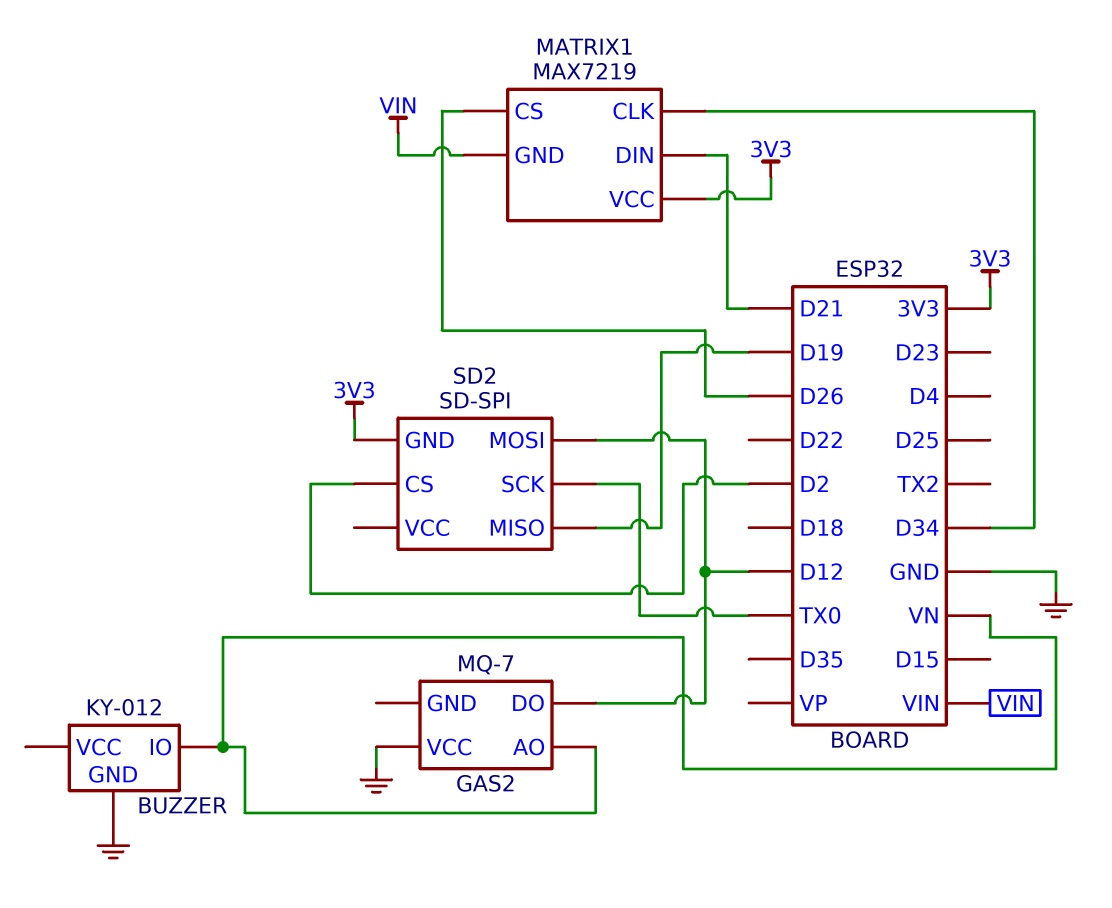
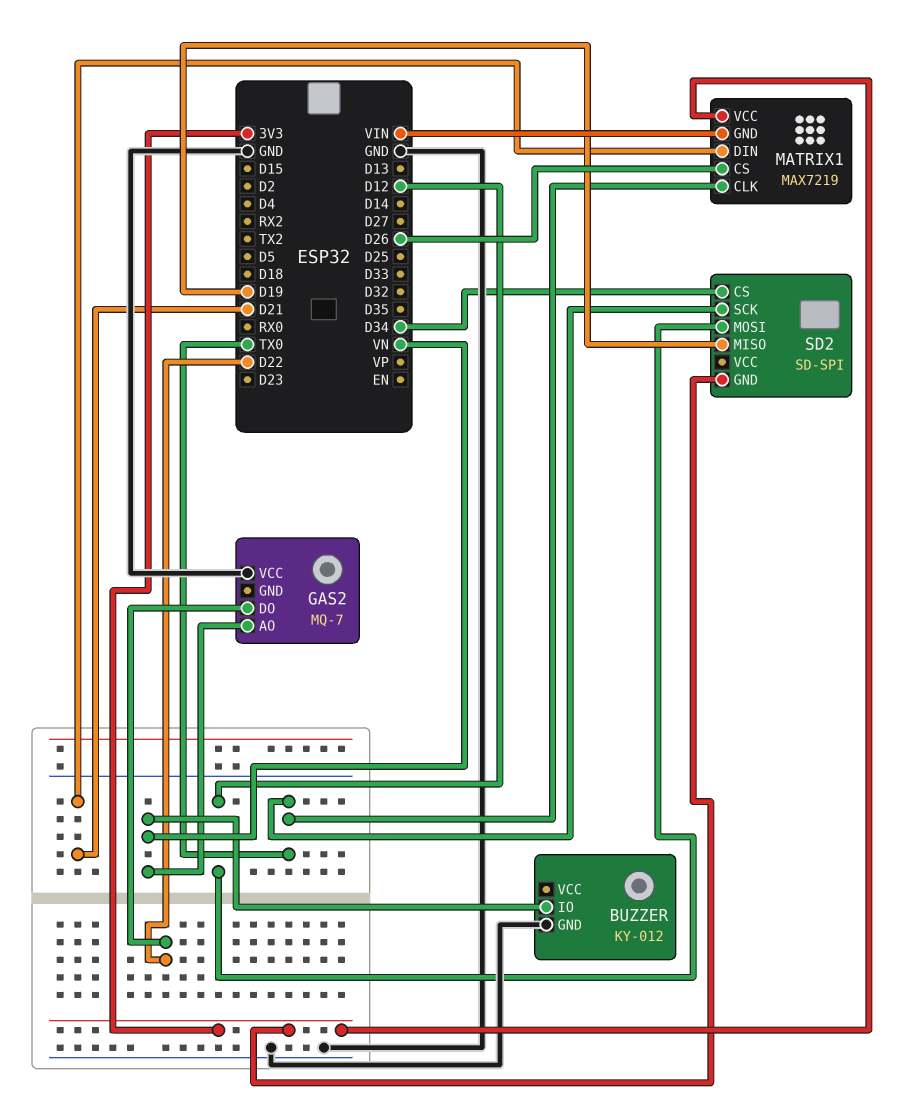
GAS2 pin DO: D12 -> D22
MATRIX1 pin CLK: D34 -> TX0
SD2 pin CS: D2 -> D34

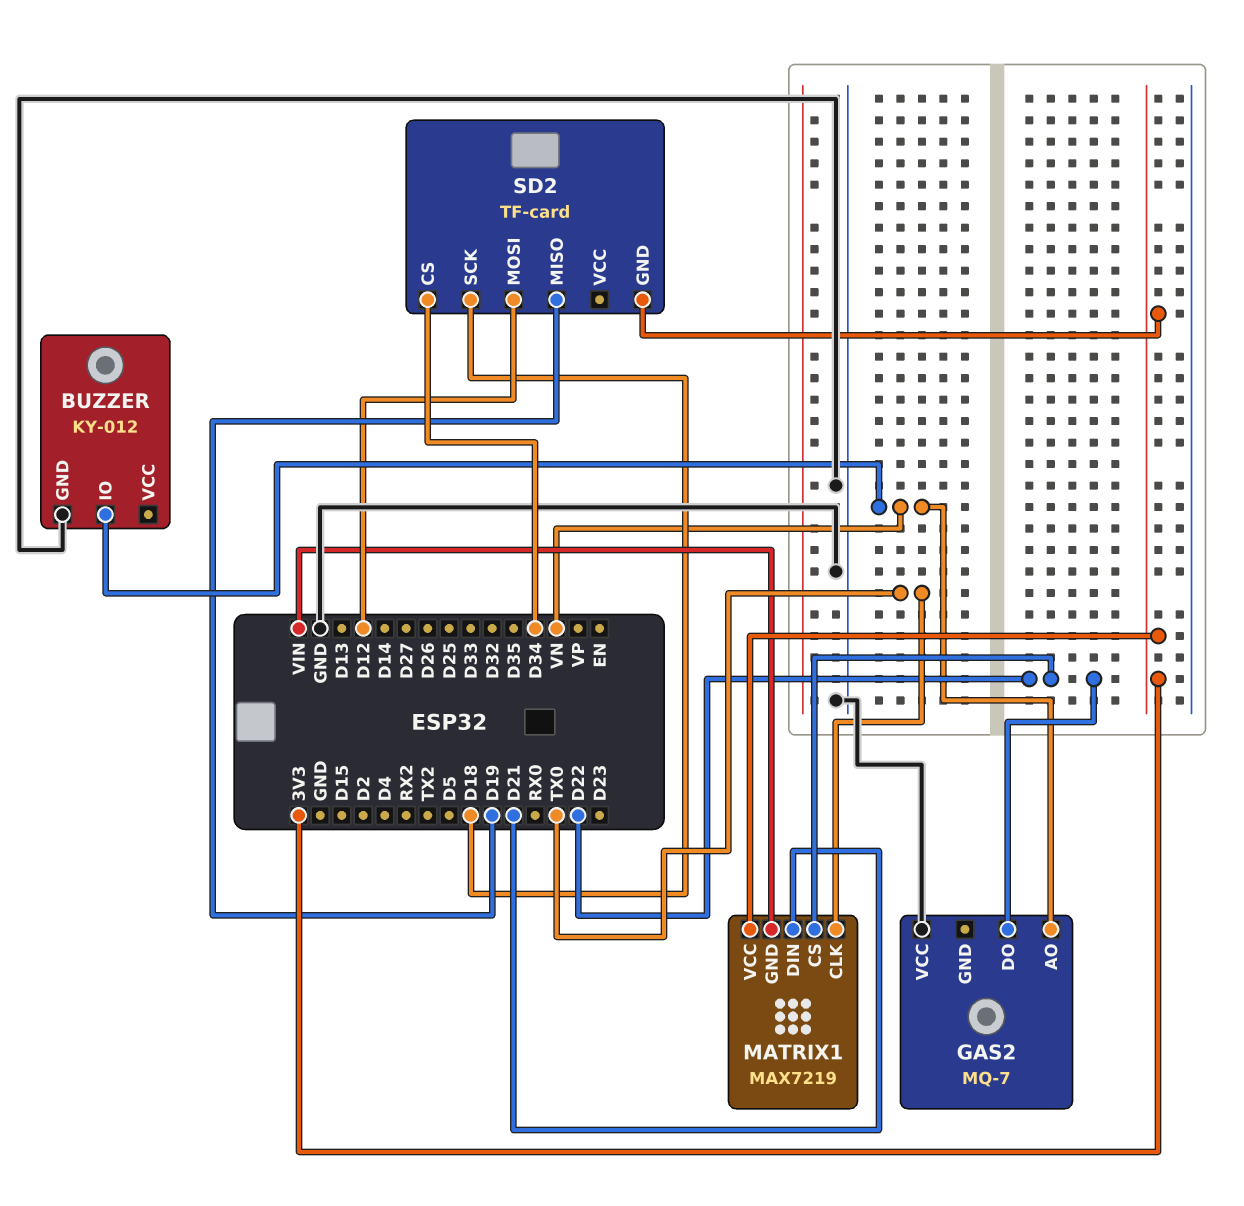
MATRIX1 pin CS: D26 -> D22
SD2: SD-SPI -> TF-card
SD2 pin SCK: TX0 -> D18

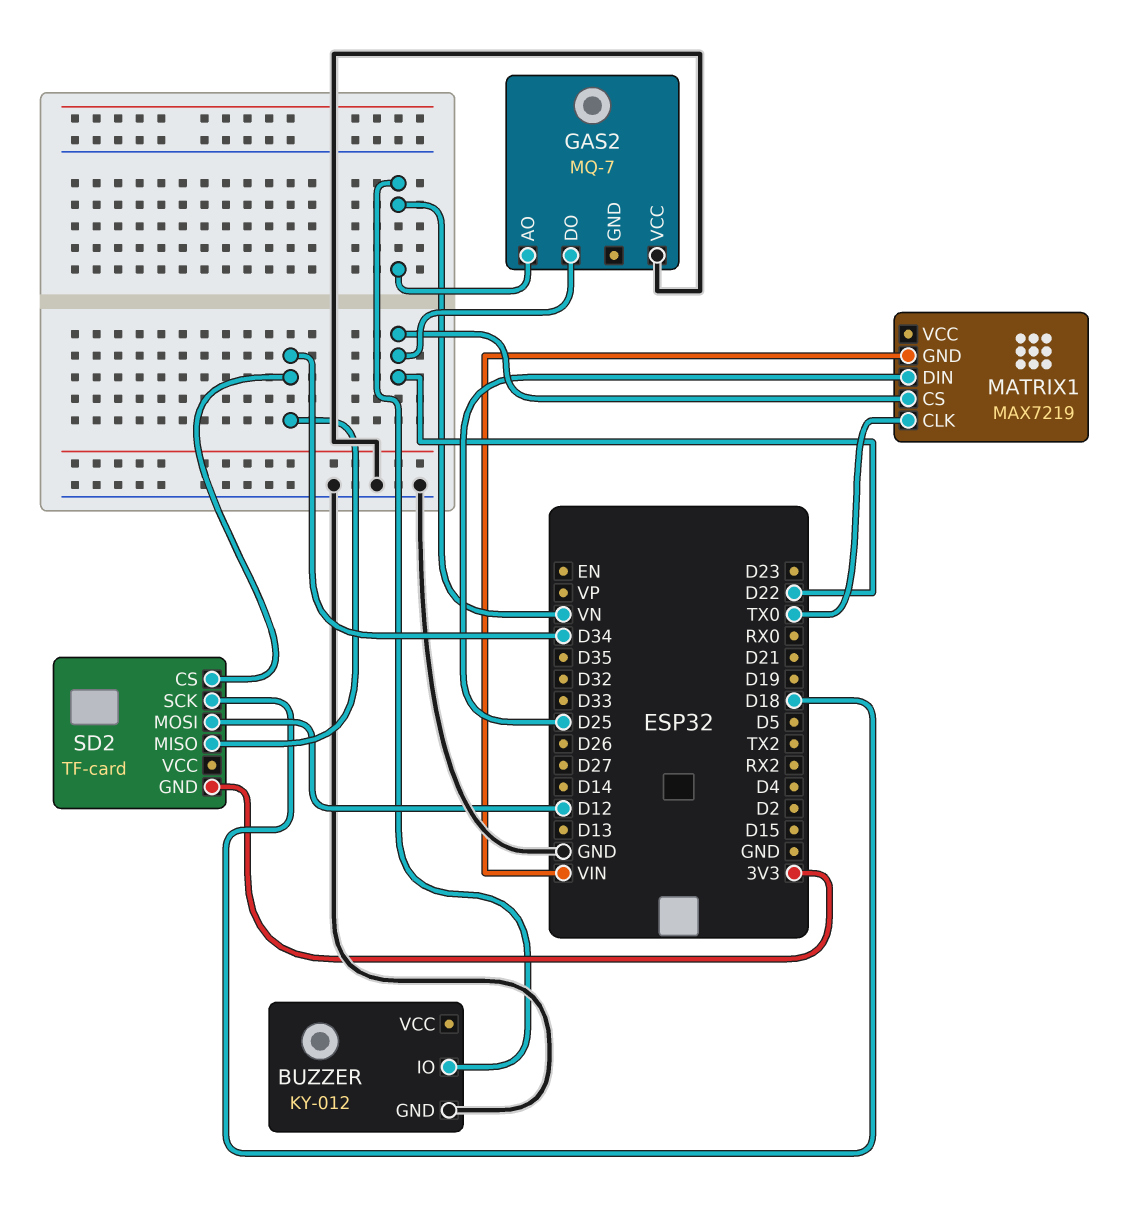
MATRIX1 pin DIN: D21 -> D25
MATRIX1 pin VCC: 3V3 -> none
SD2 pin MISO: D19 -> D34

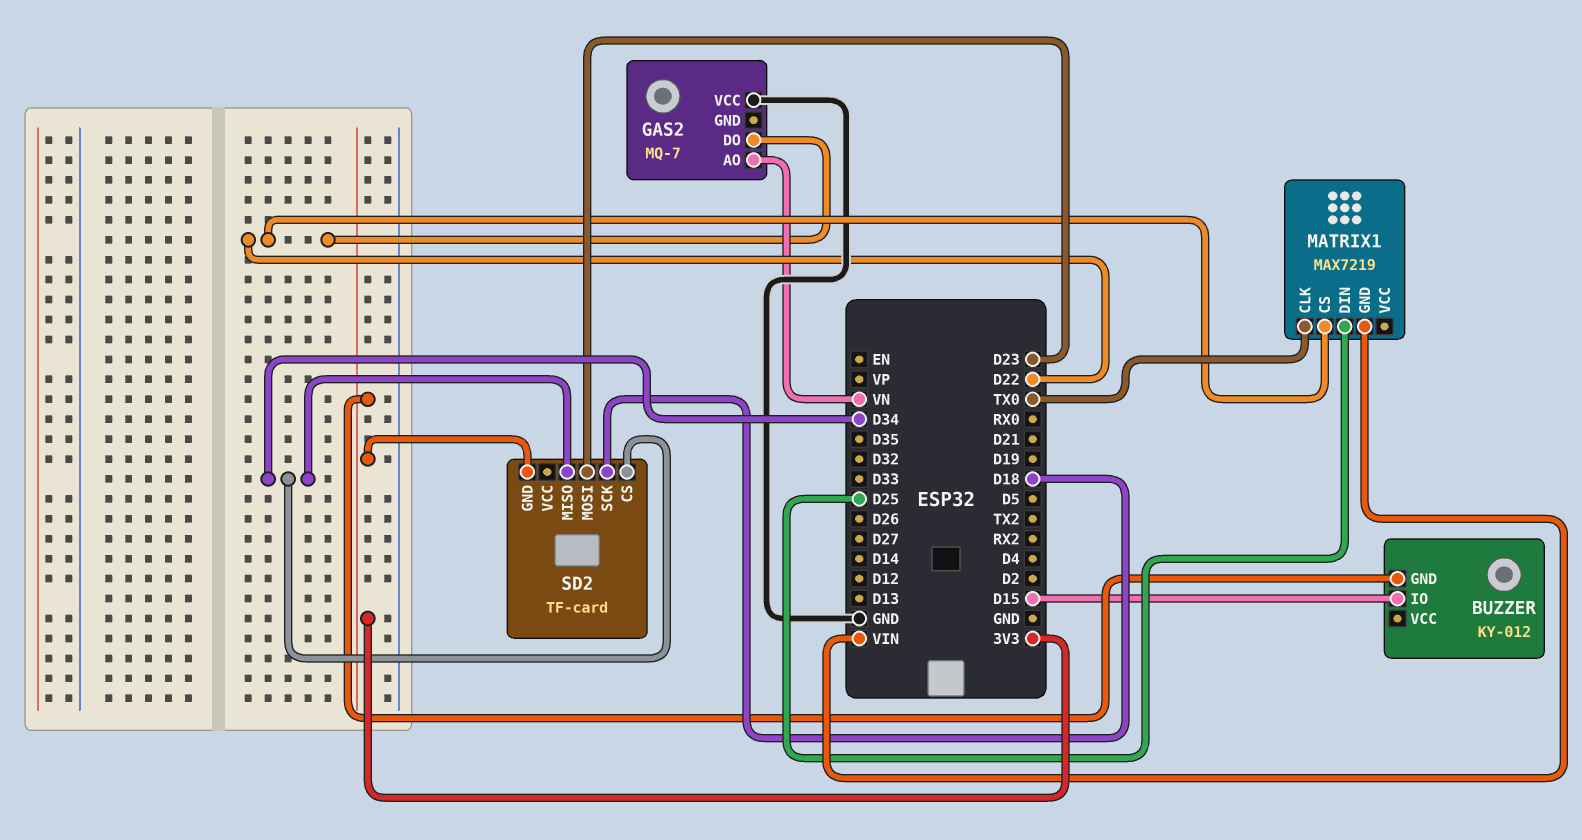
BUZZER pin GND: GND -> 3V3
BUZZER pin IO: VN -> D15
SD2 pin MOSI: D12 -> D23

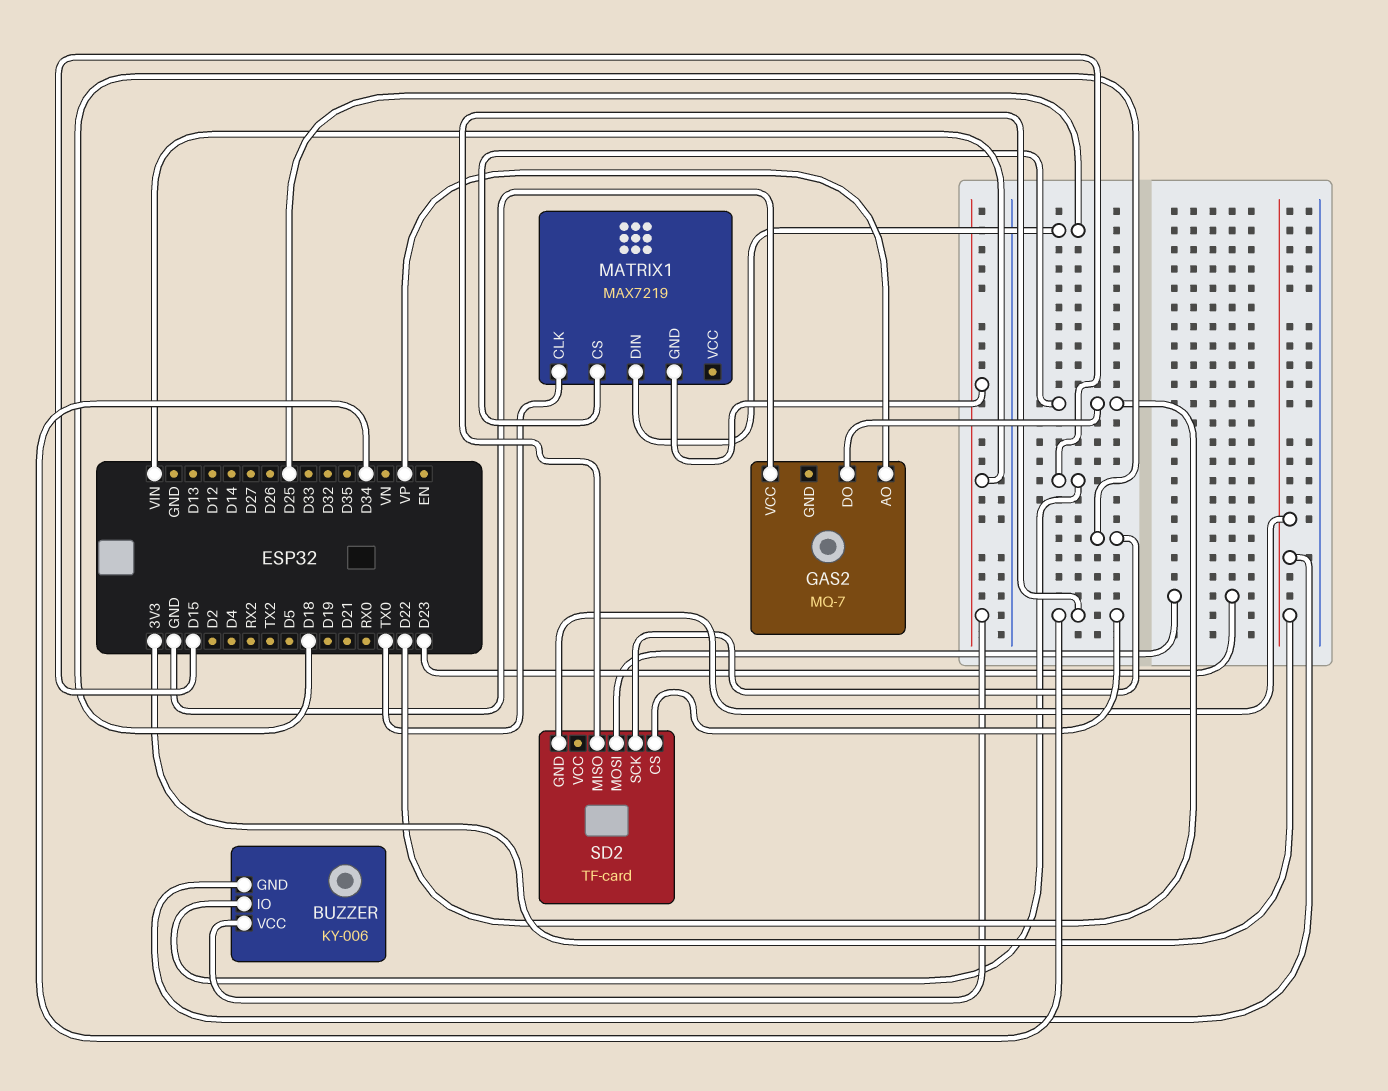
BUZZER: KY-012 -> KY-006
BUZZER pin VCC: none -> VIN
GAS2 pin AO: VN -> VP

